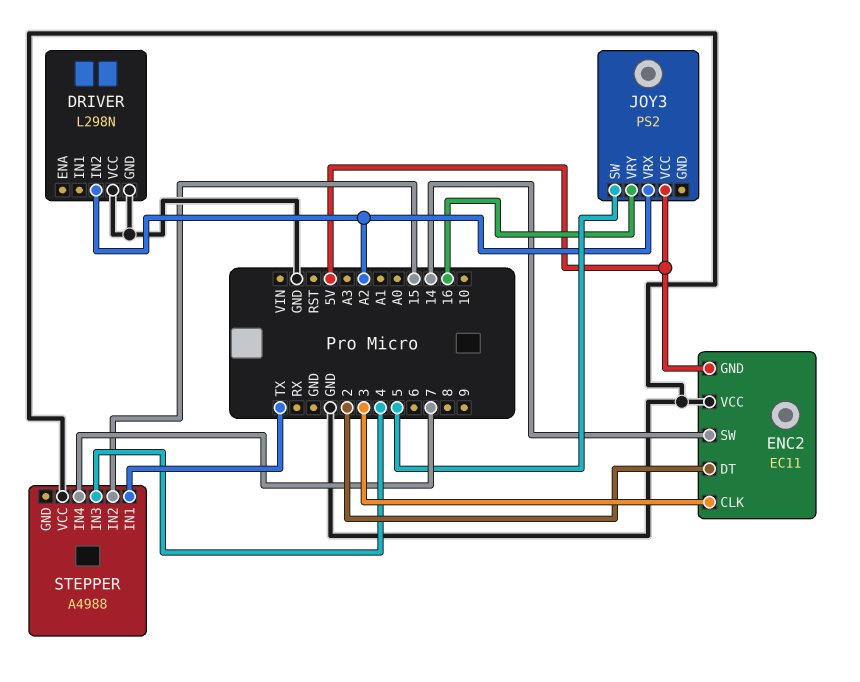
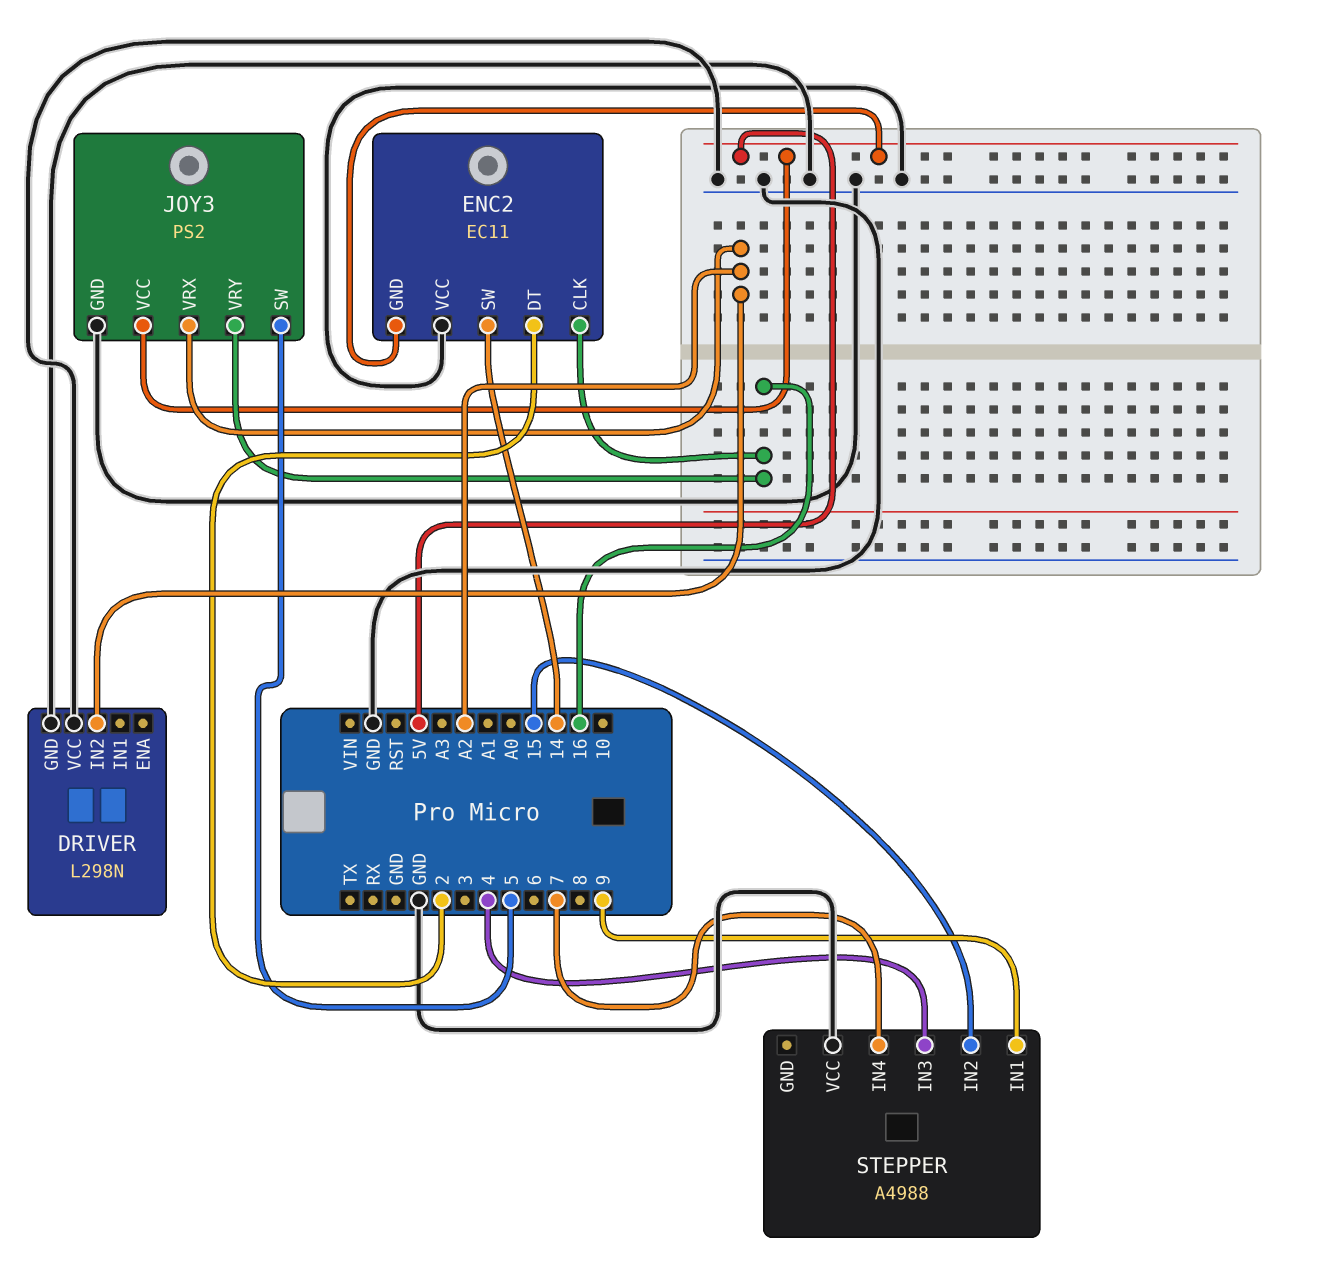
ENC2 pin CLK: 3 -> 16
JOY3 pin GND: none -> GND
STEPPER pin IN1: TX -> 9

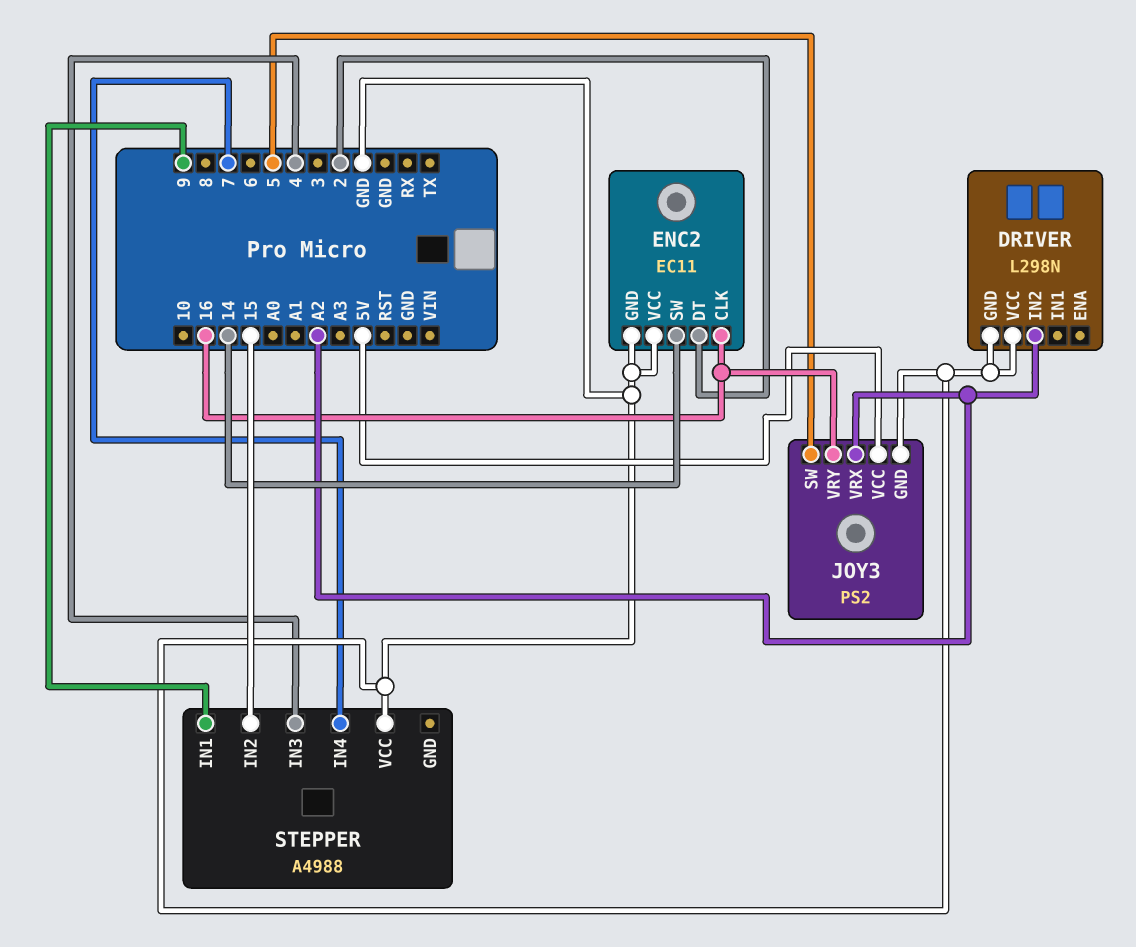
ENC2 pin GND: 5V -> GND

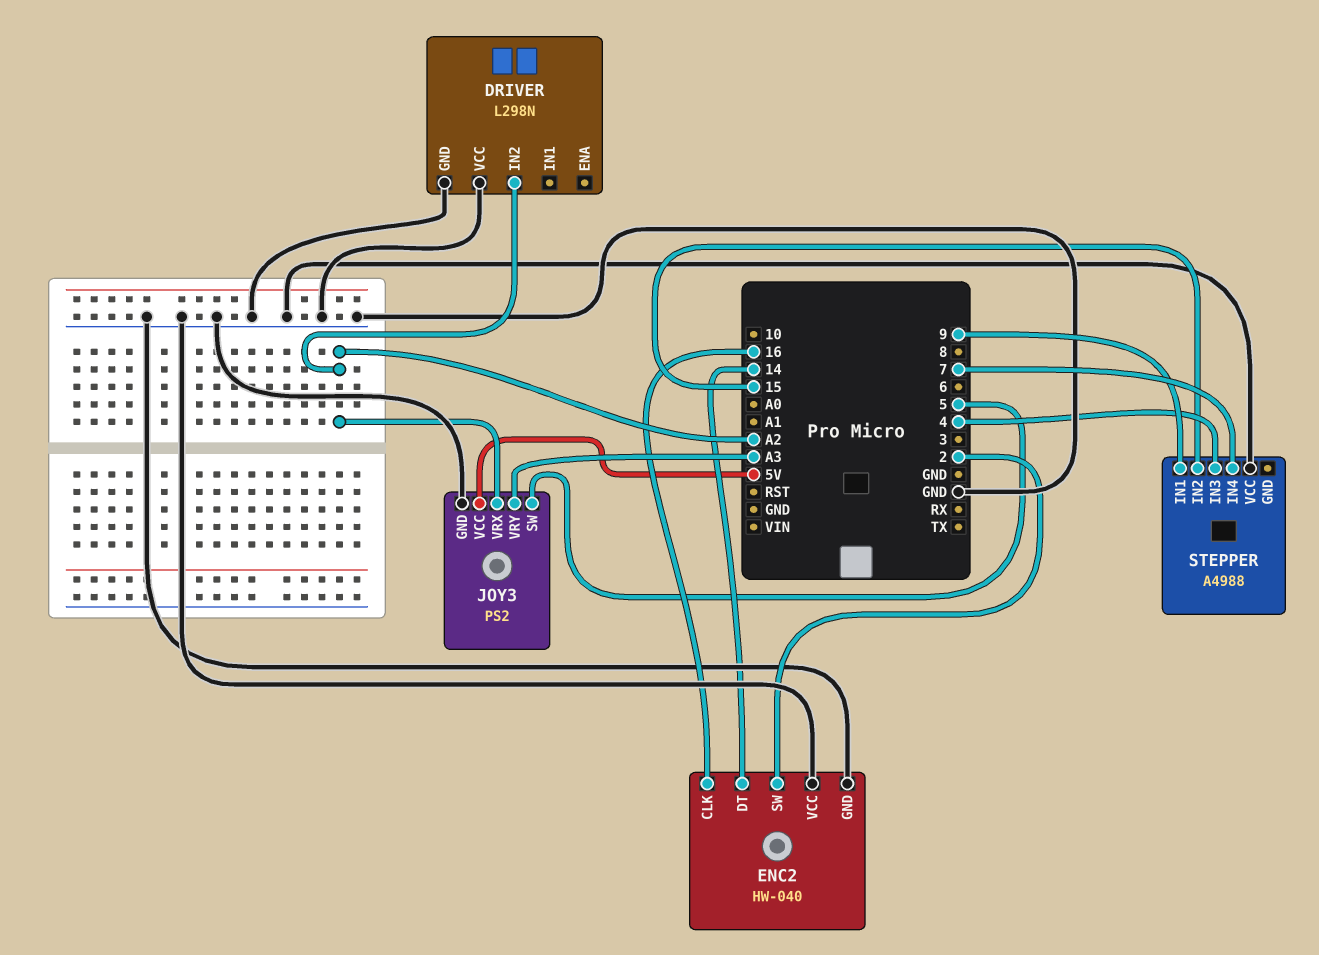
ENC2: EC11 -> HW-040
ENC2 pin DT: 2 -> 14
ENC2 pin SW: 14 -> 2
JOY3 pin VRY: 16 -> A3

